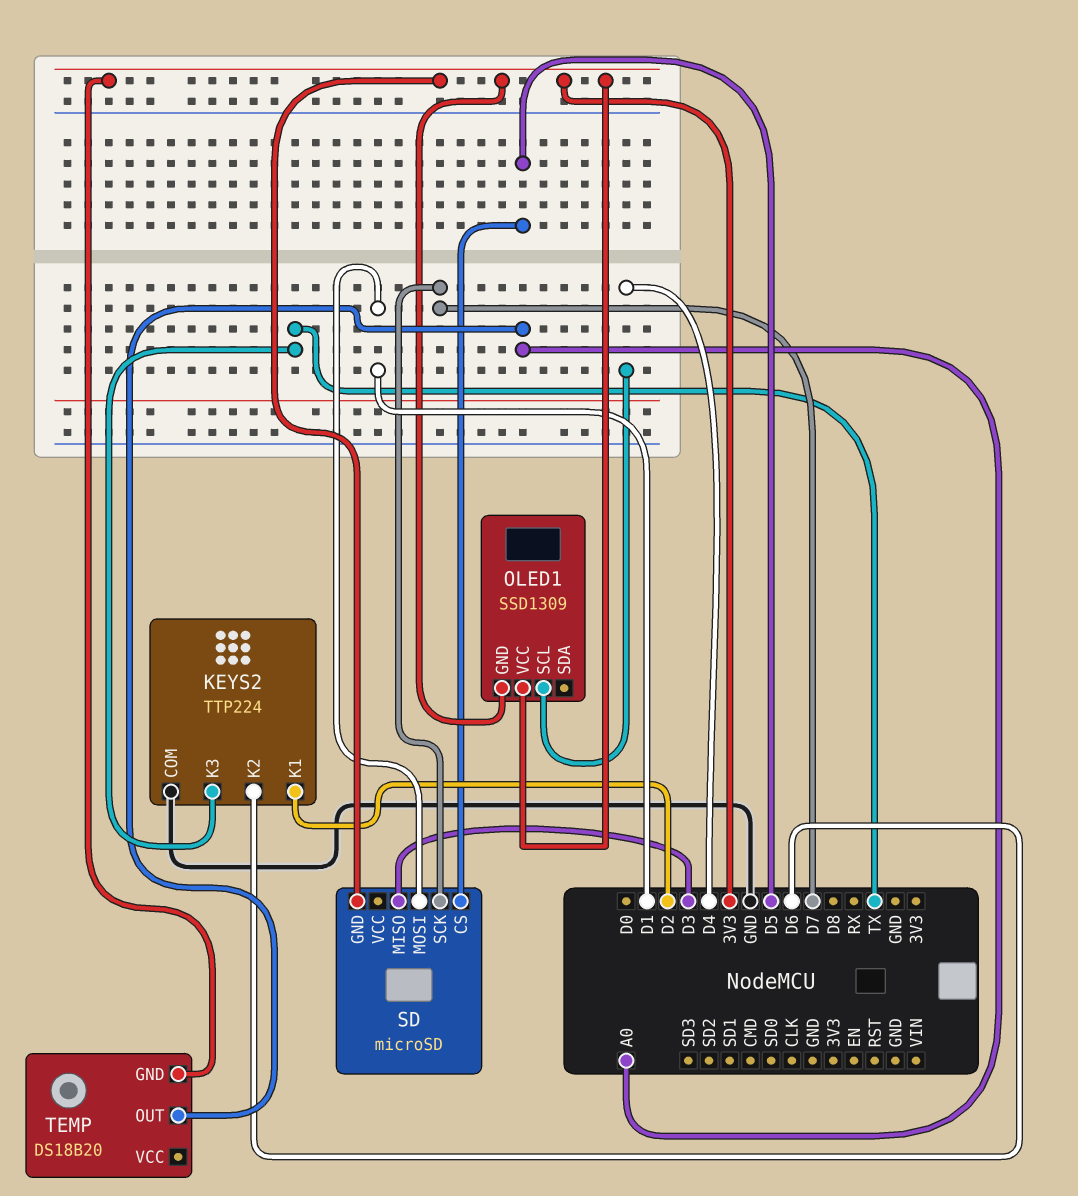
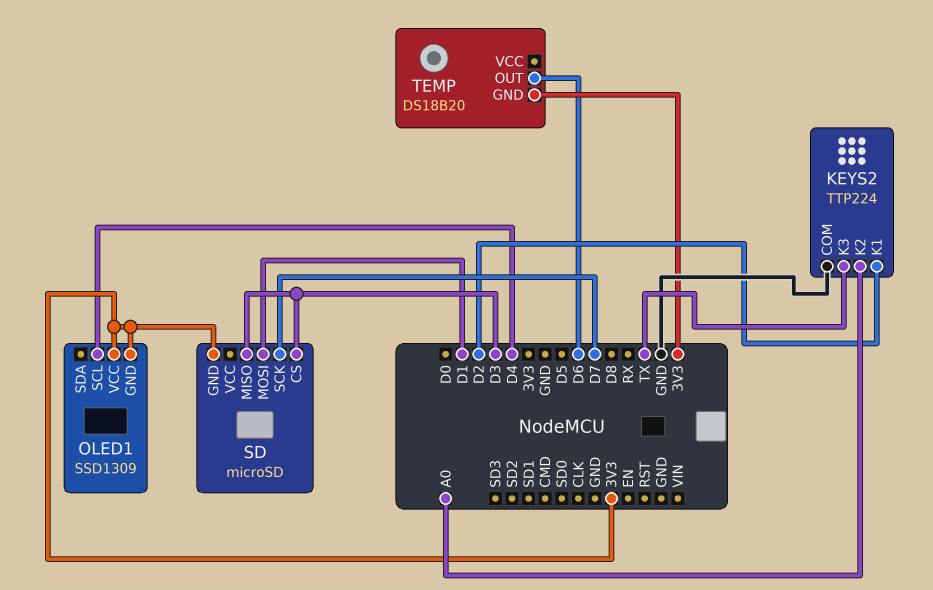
KEYS2 pin K2: D6 -> A0
SD pin CS: D5 -> D3
TEMP pin OUT: A0 -> D6

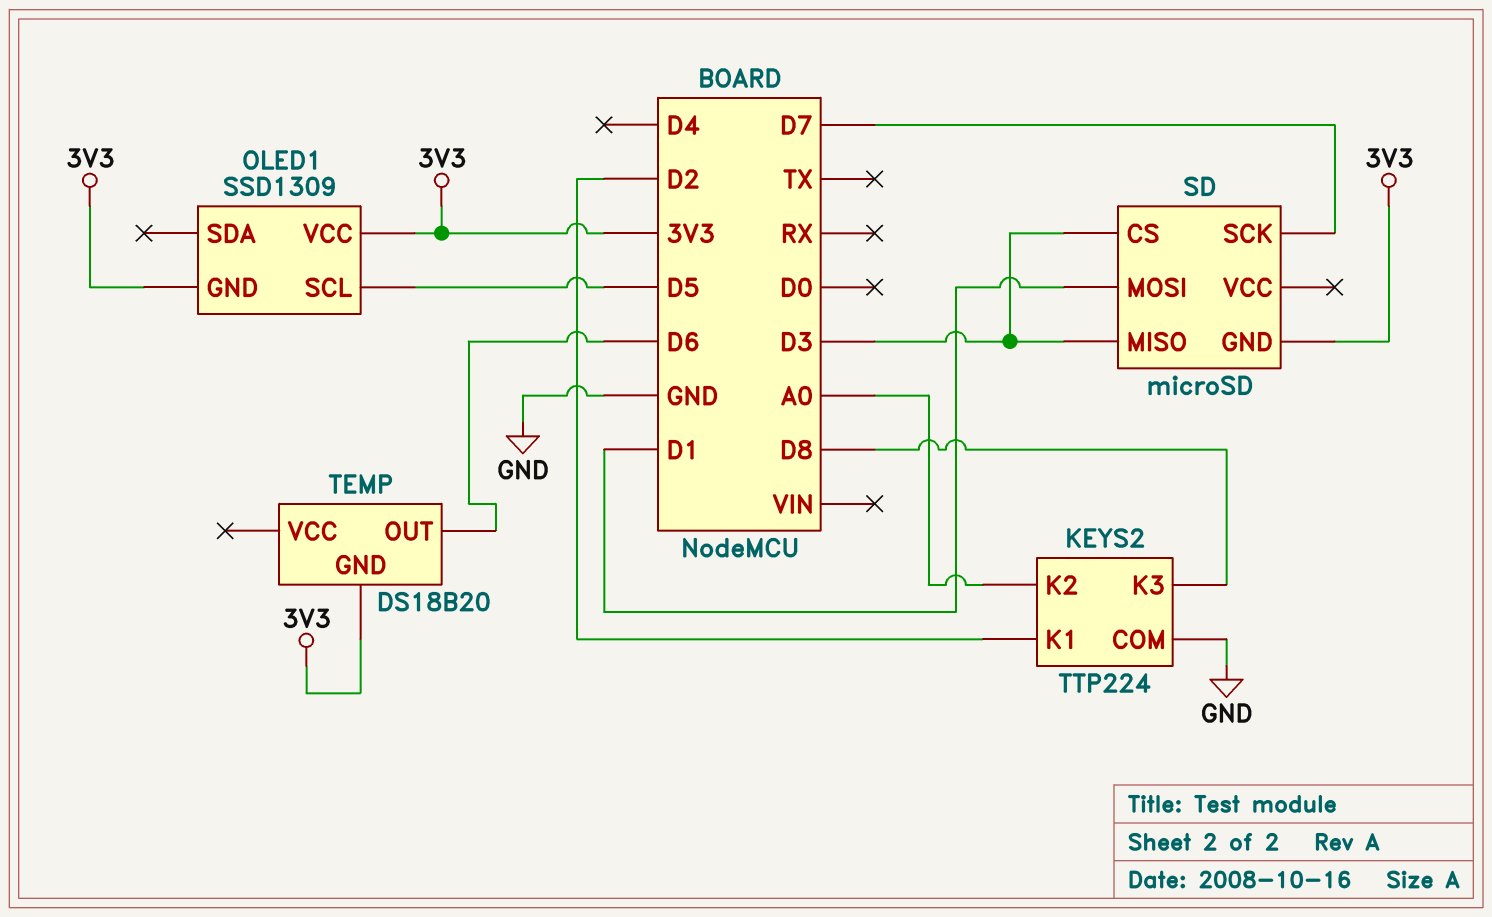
KEYS2 pin K3: TX -> D8
OLED1 pin SCL: D4 -> D5

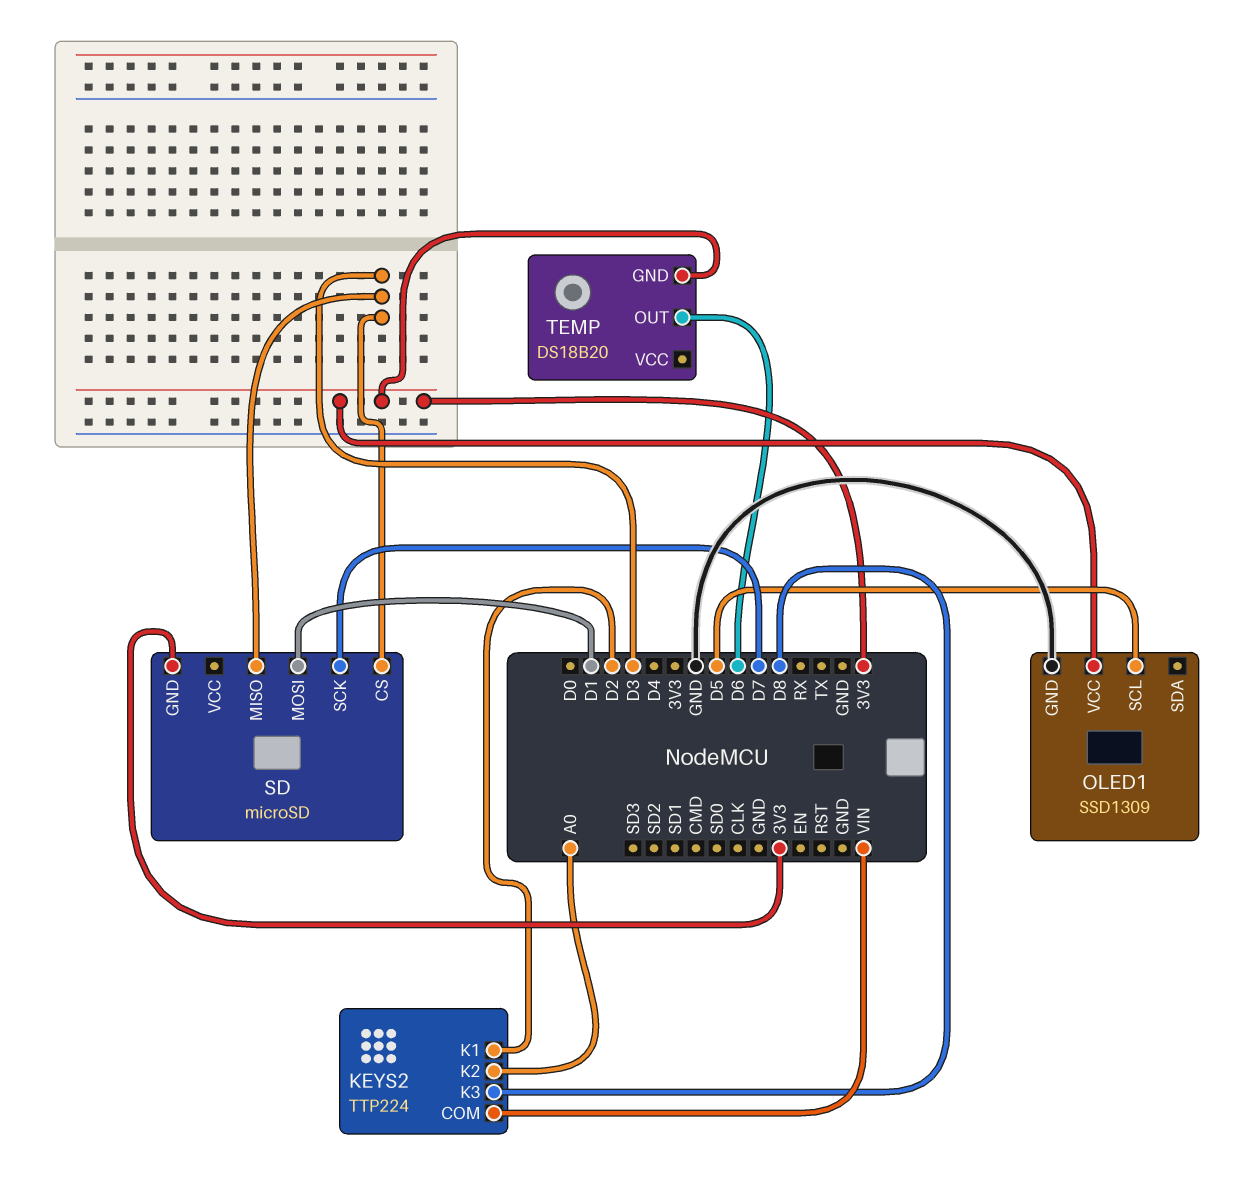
KEYS2 pin COM: GND -> VIN
OLED1 pin GND: 3V3 -> GND

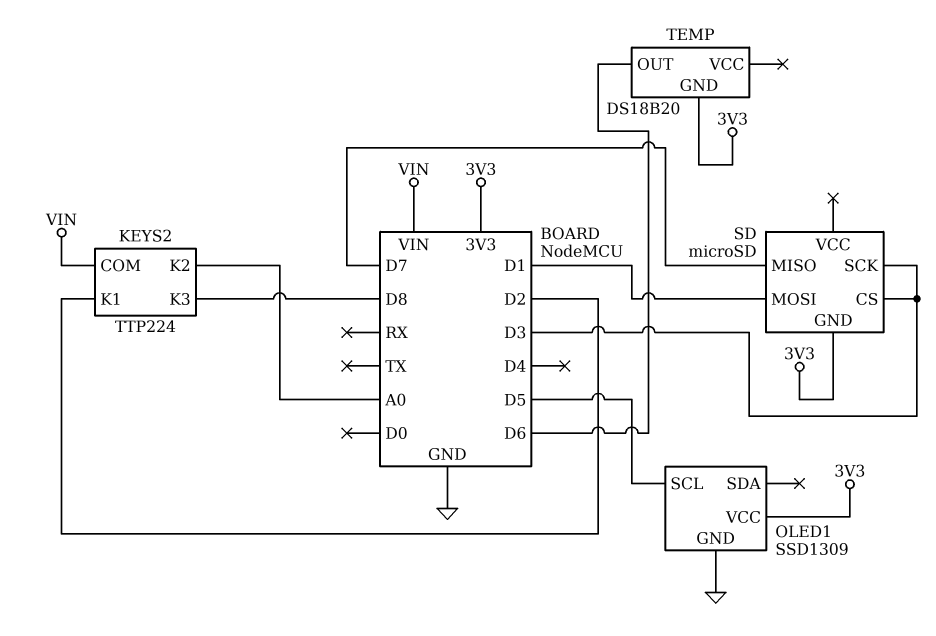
SD pin MISO: D3 -> D7
SD pin SCK: D7 -> D3

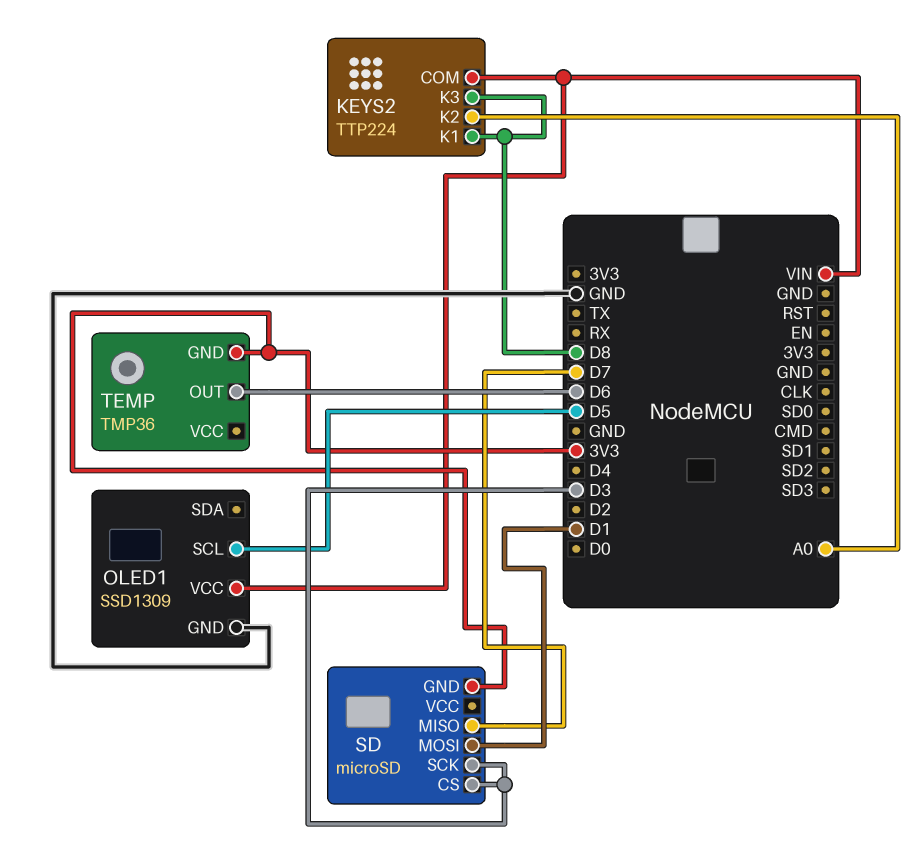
KEYS2 pin K1: D2 -> D8
OLED1 pin VCC: 3V3 -> VIN
TEMP: DS18B20 -> TMP36

